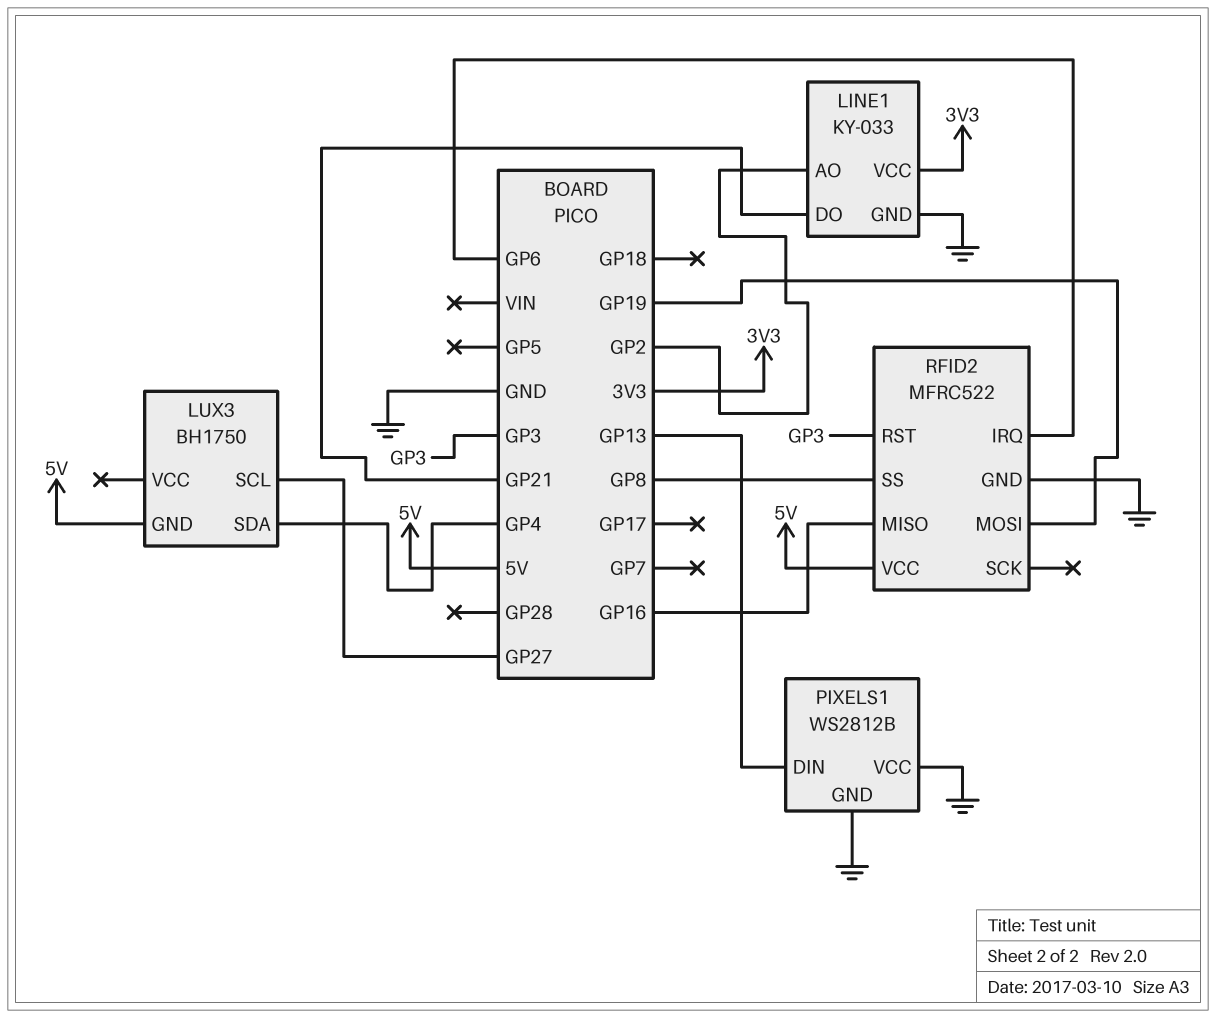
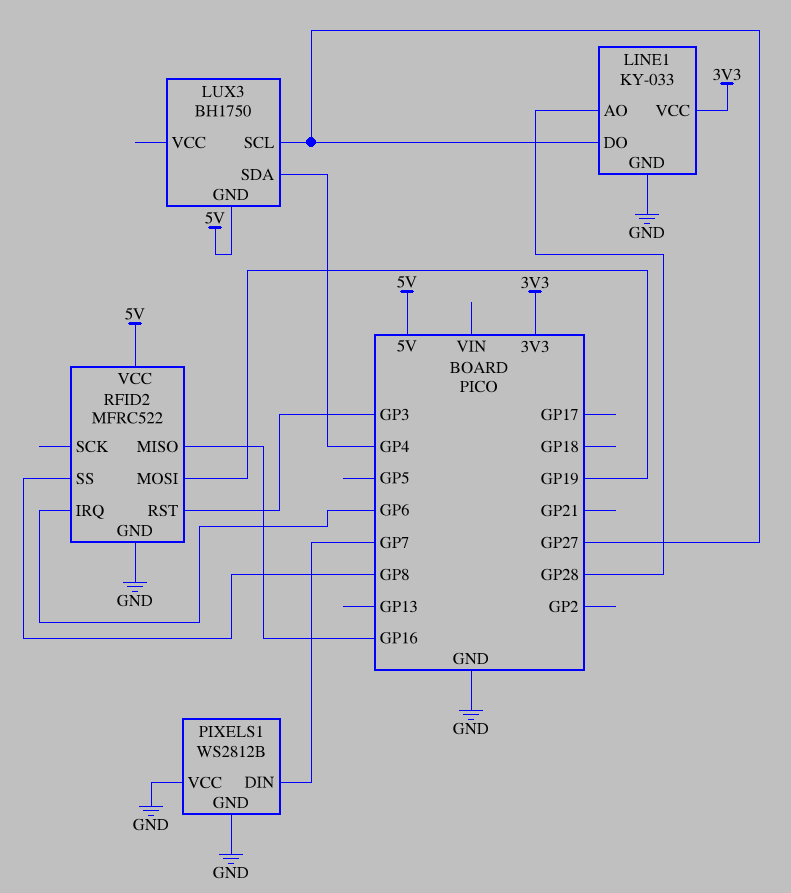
LINE1 pin AO: GP2 -> GP28
LINE1 pin DO: GP21 -> GP27
PIXELS1 pin DIN: GP13 -> GP7

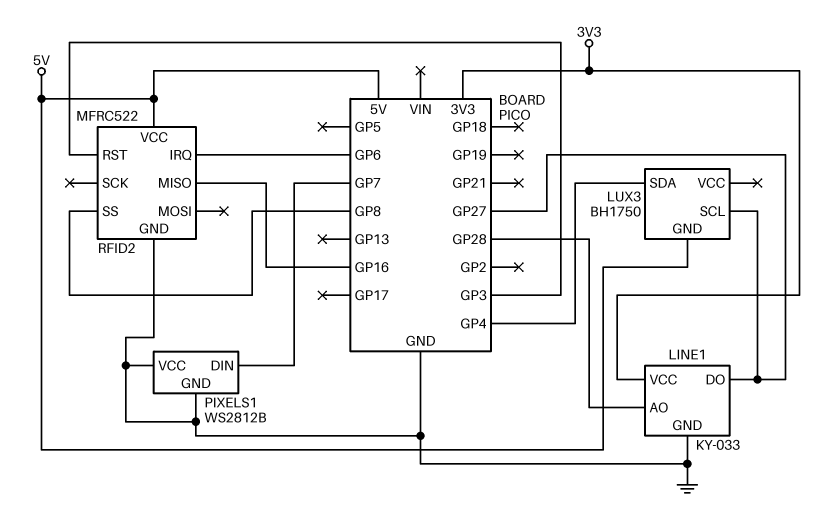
RFID2 pin MOSI: GP19 -> none

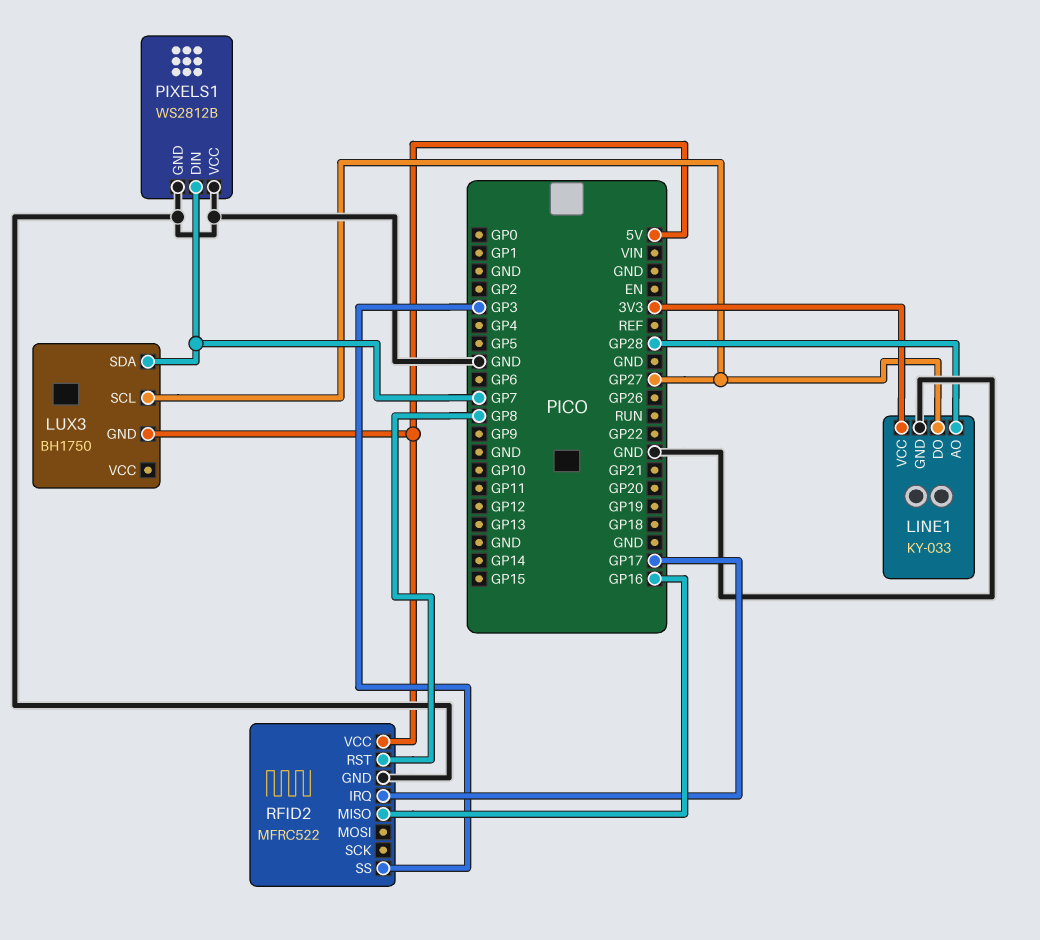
LUX3 pin SDA: GP4 -> GP7
RFID2 pin IRQ: GP6 -> GP17
RFID2 pin RST: GP3 -> GP8
RFID2 pin SS: GP8 -> GP3

